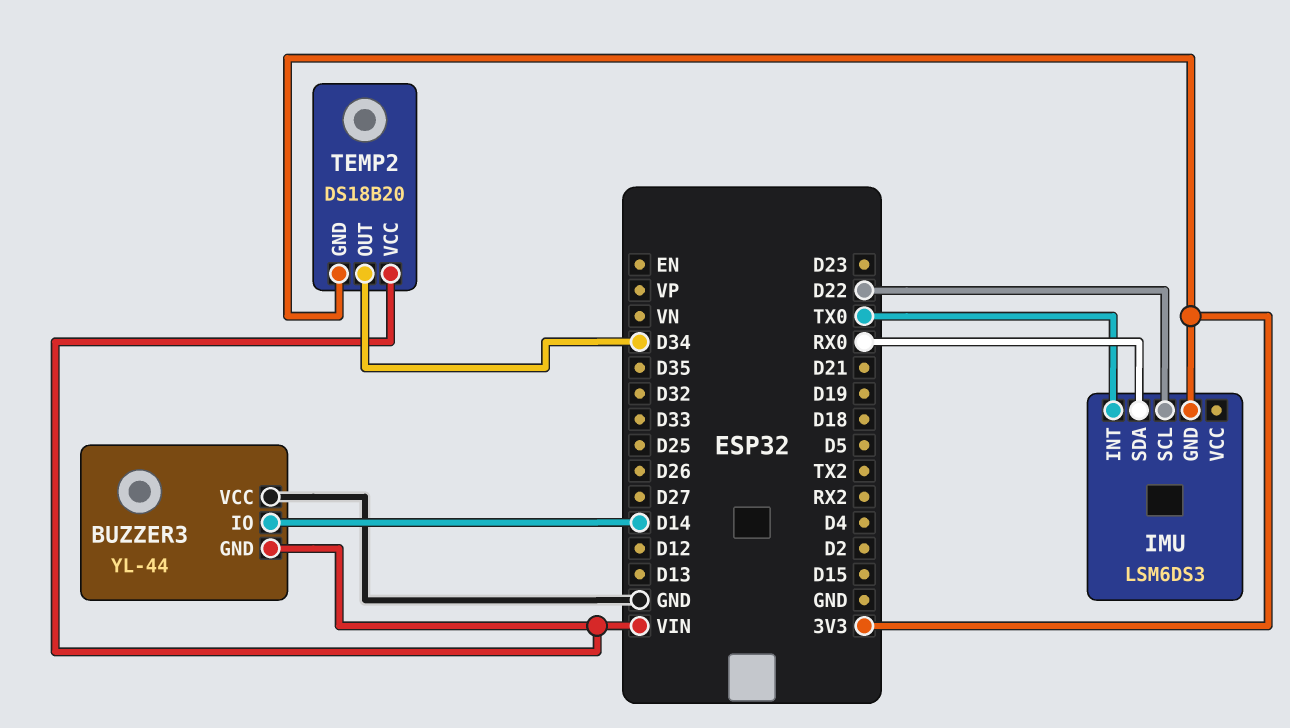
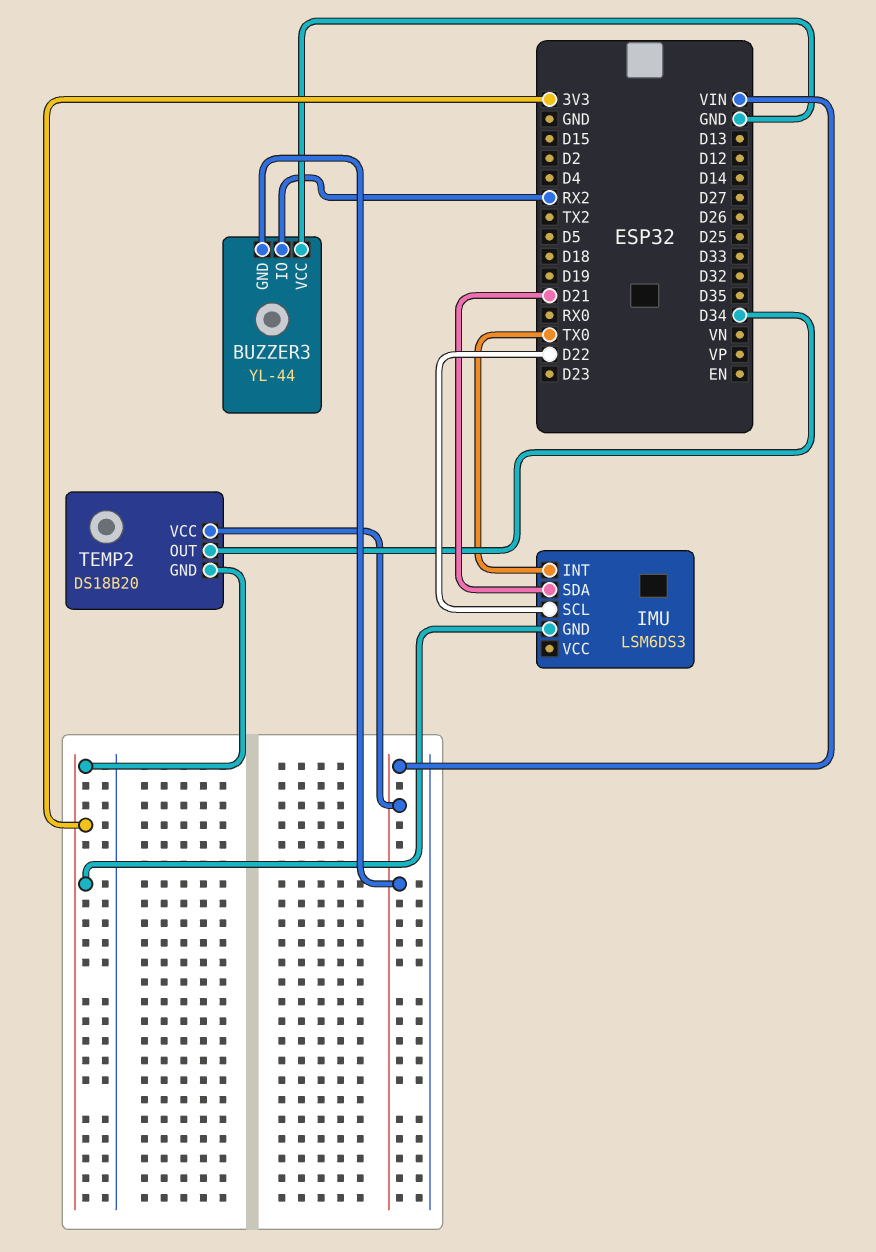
BUZZER3 pin IO: D14 -> RX2
IMU pin SDA: RX0 -> D21

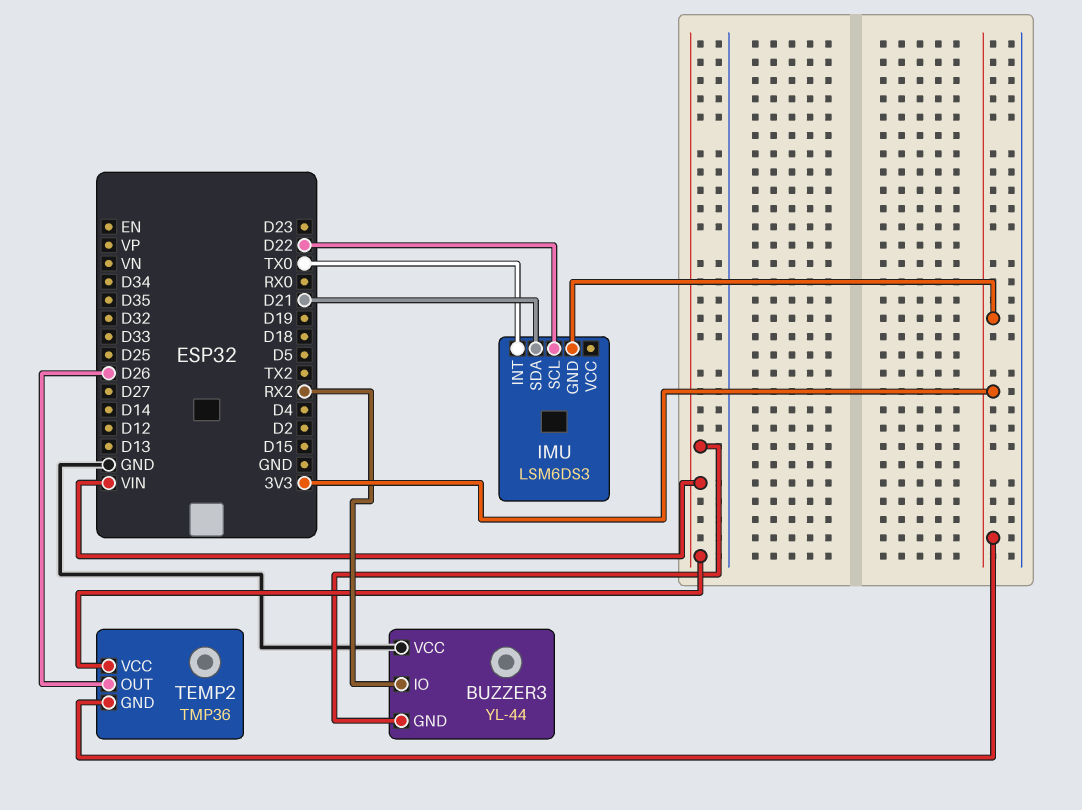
TEMP2: DS18B20 -> TMP36
TEMP2 pin OUT: D34 -> D26

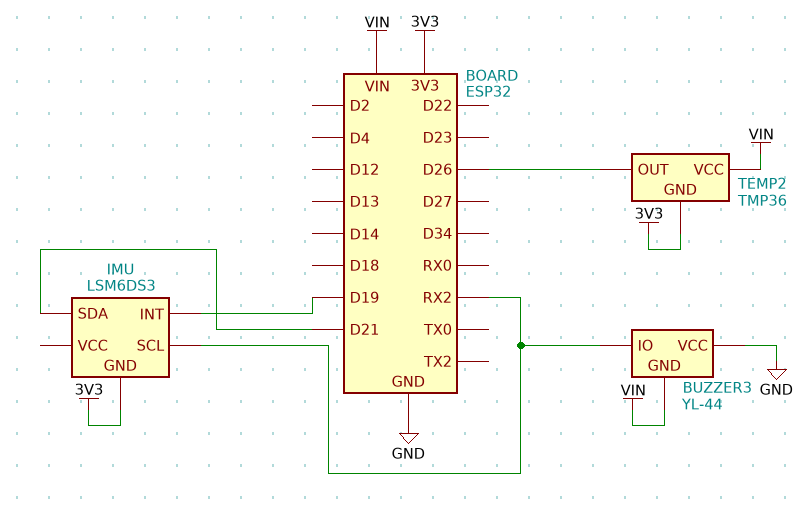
IMU pin INT: TX0 -> D19
IMU pin SCL: D22 -> RX2

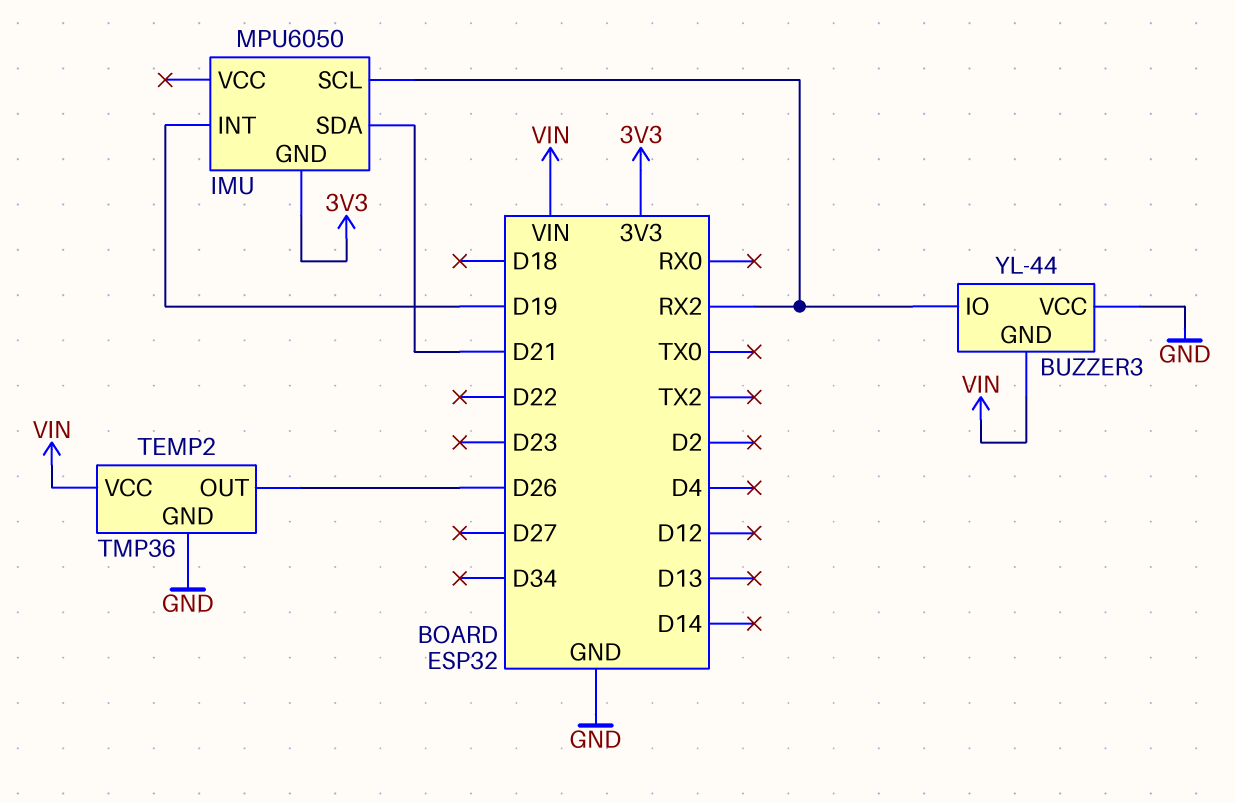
IMU: LSM6DS3 -> MPU6050
TEMP2 pin GND: 3V3 -> GND

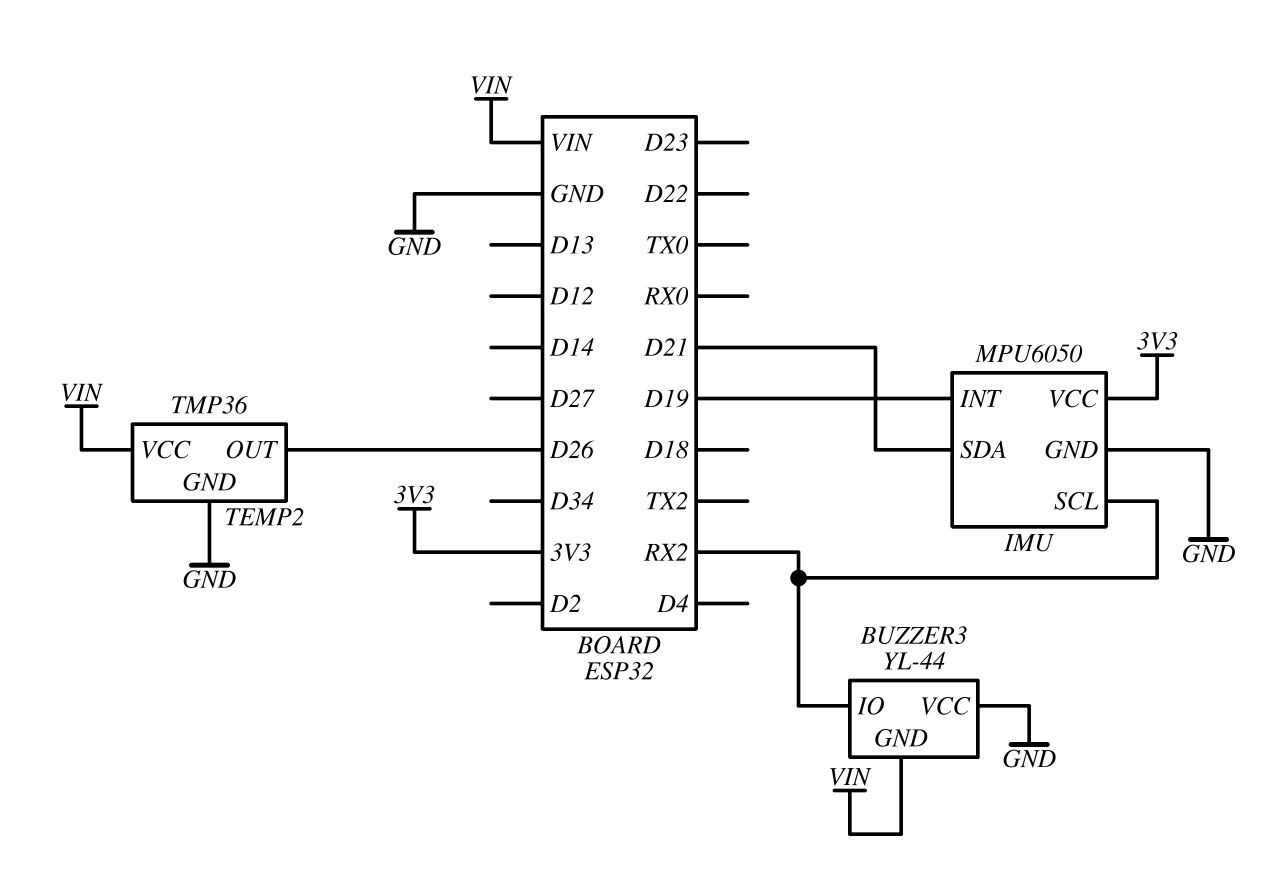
IMU pin GND: 3V3 -> GND
IMU pin VCC: none -> 3V3

